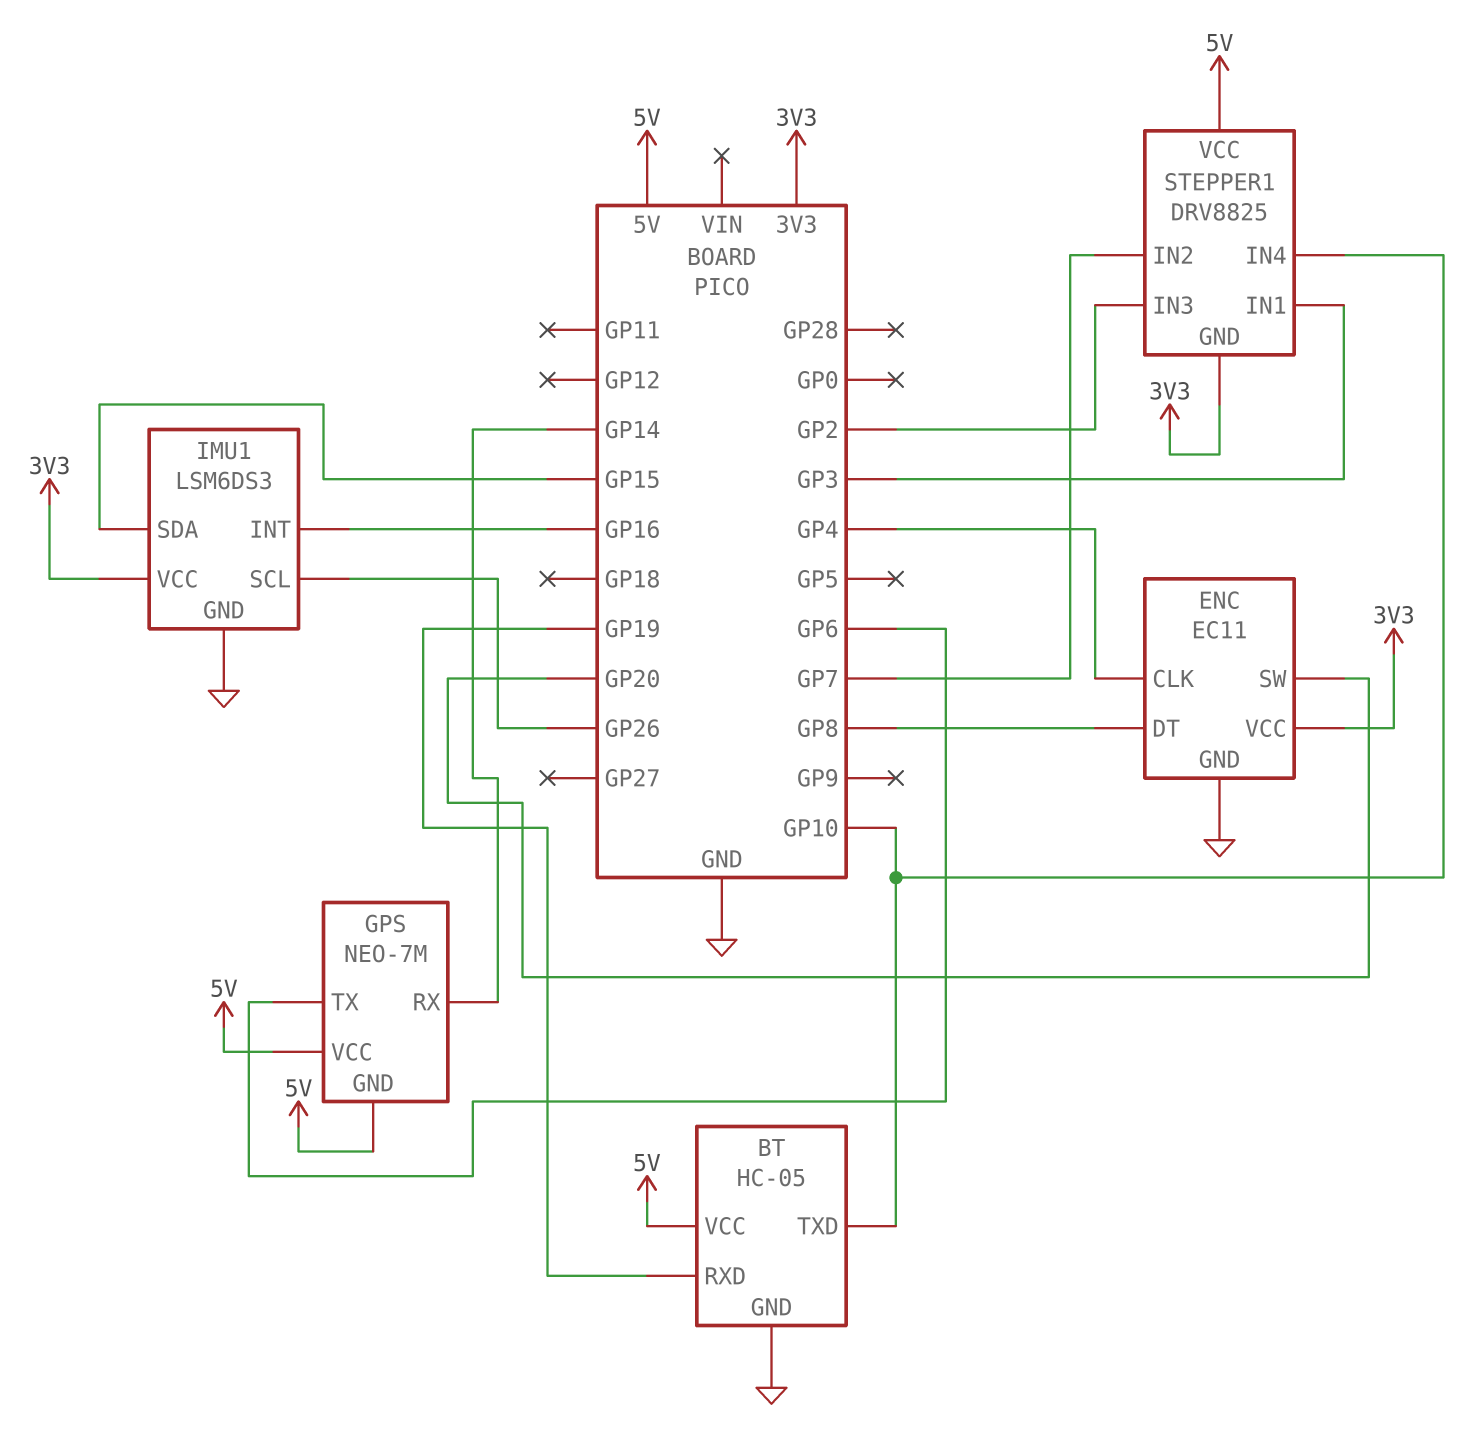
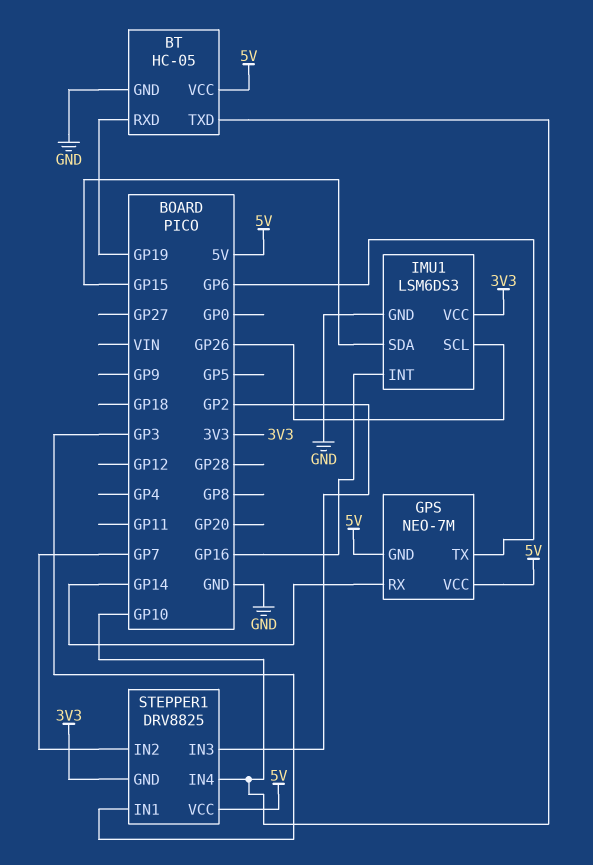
ENC: EC11 -> none
ENC pin CLK: GP4 -> none
ENC pin DT: GP8 -> none
ENC pin GND: GND -> none
ENC pin SW: GP20 -> none
ENC pin VCC: 3V3 -> none

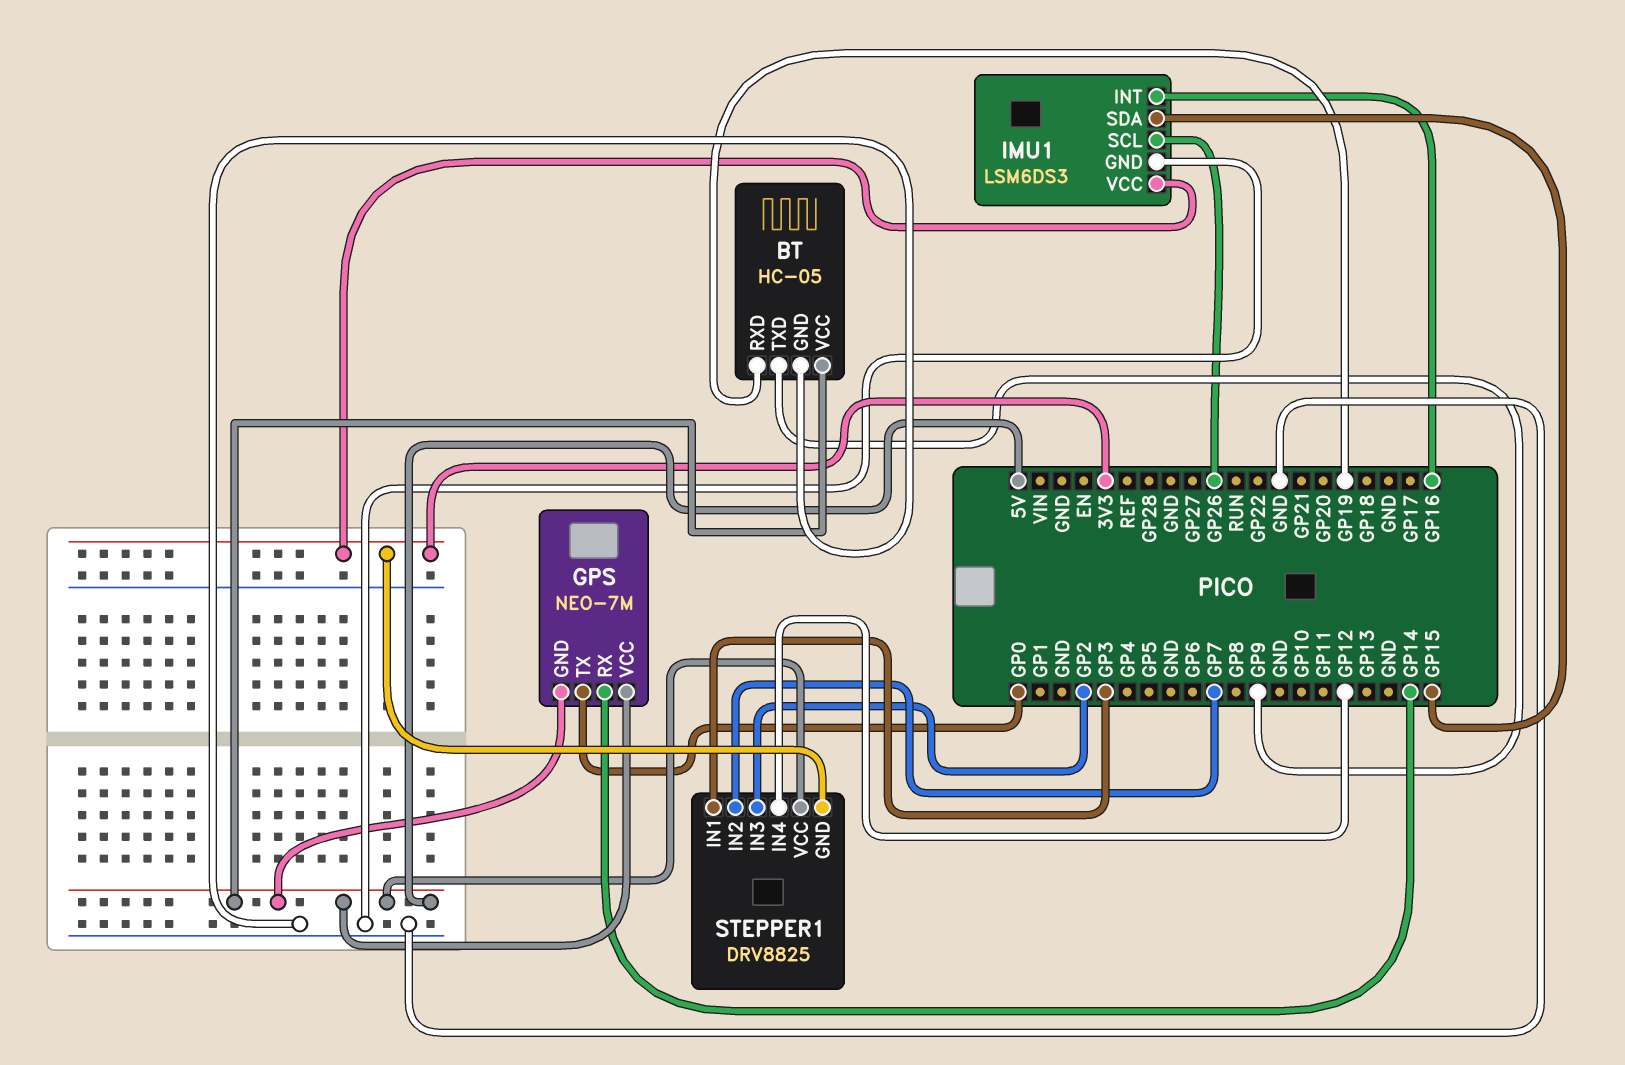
BT pin TXD: GP10 -> GP9
GPS pin TX: GP6 -> GP0
STEPPER1 pin IN4: GP10 -> GP12

